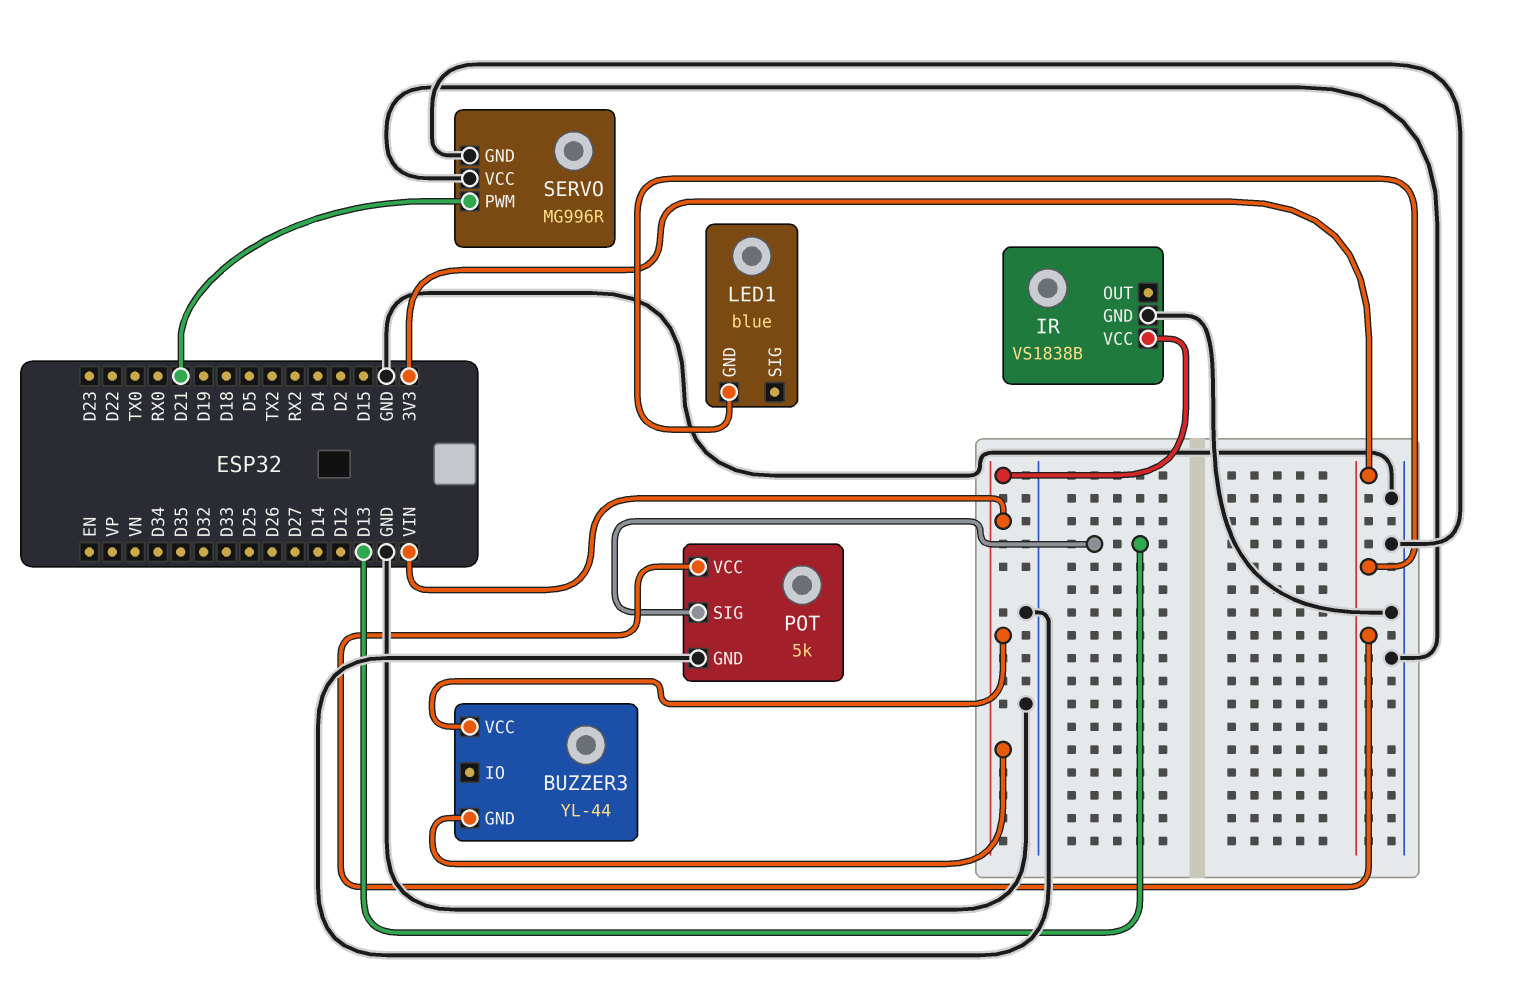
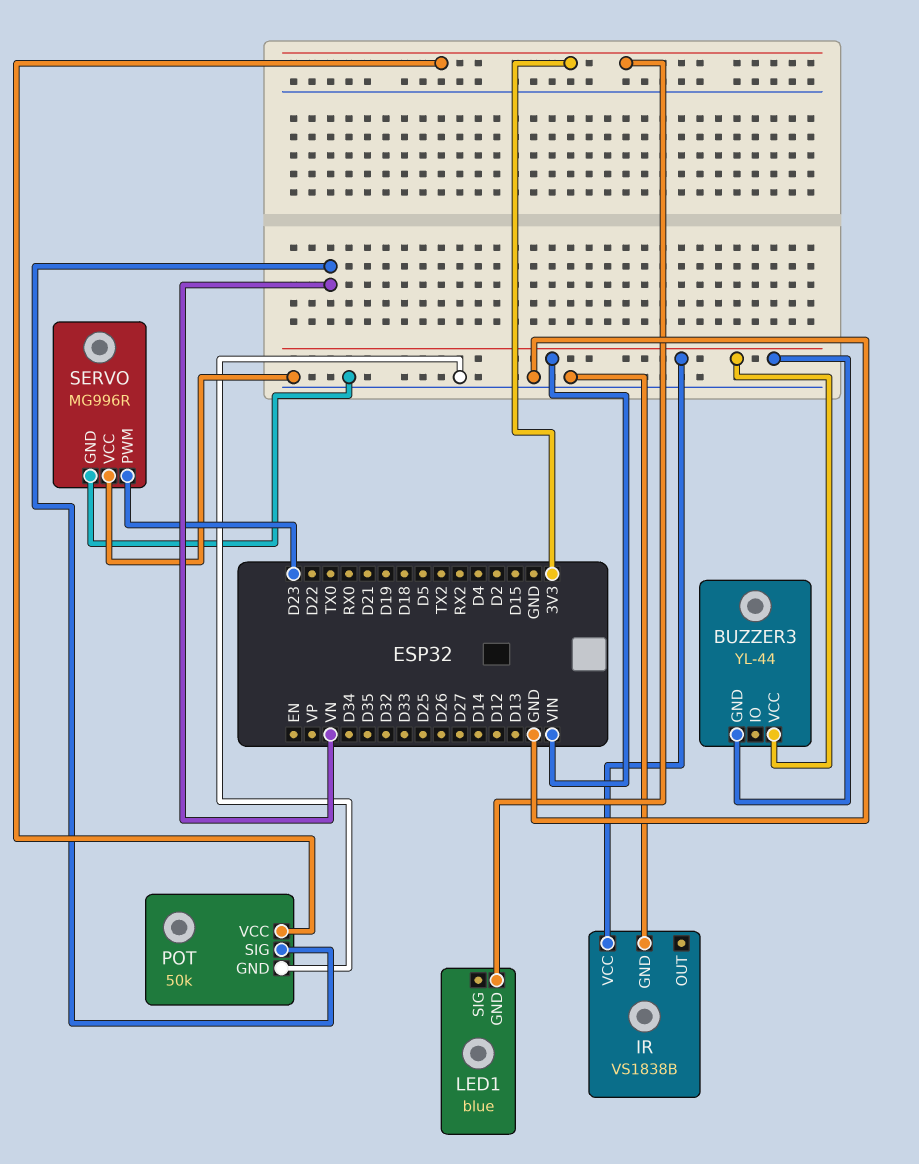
POT: 5k -> 50k
POT pin SIG: D13 -> VN
SERVO pin PWM: D21 -> D23

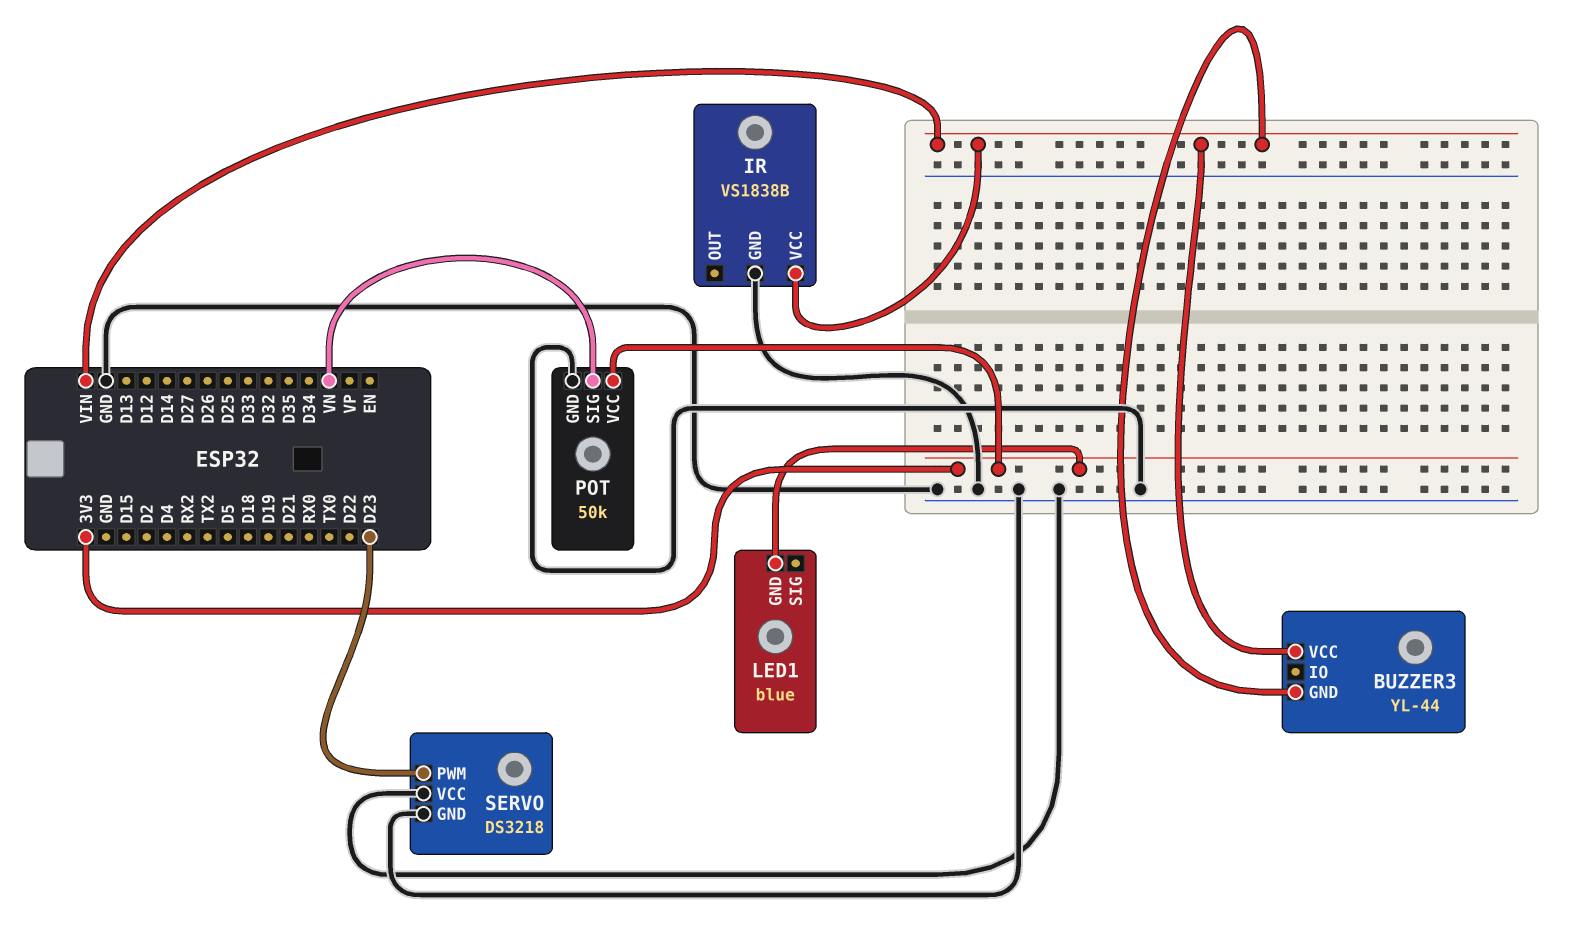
SERVO: MG996R -> DS3218

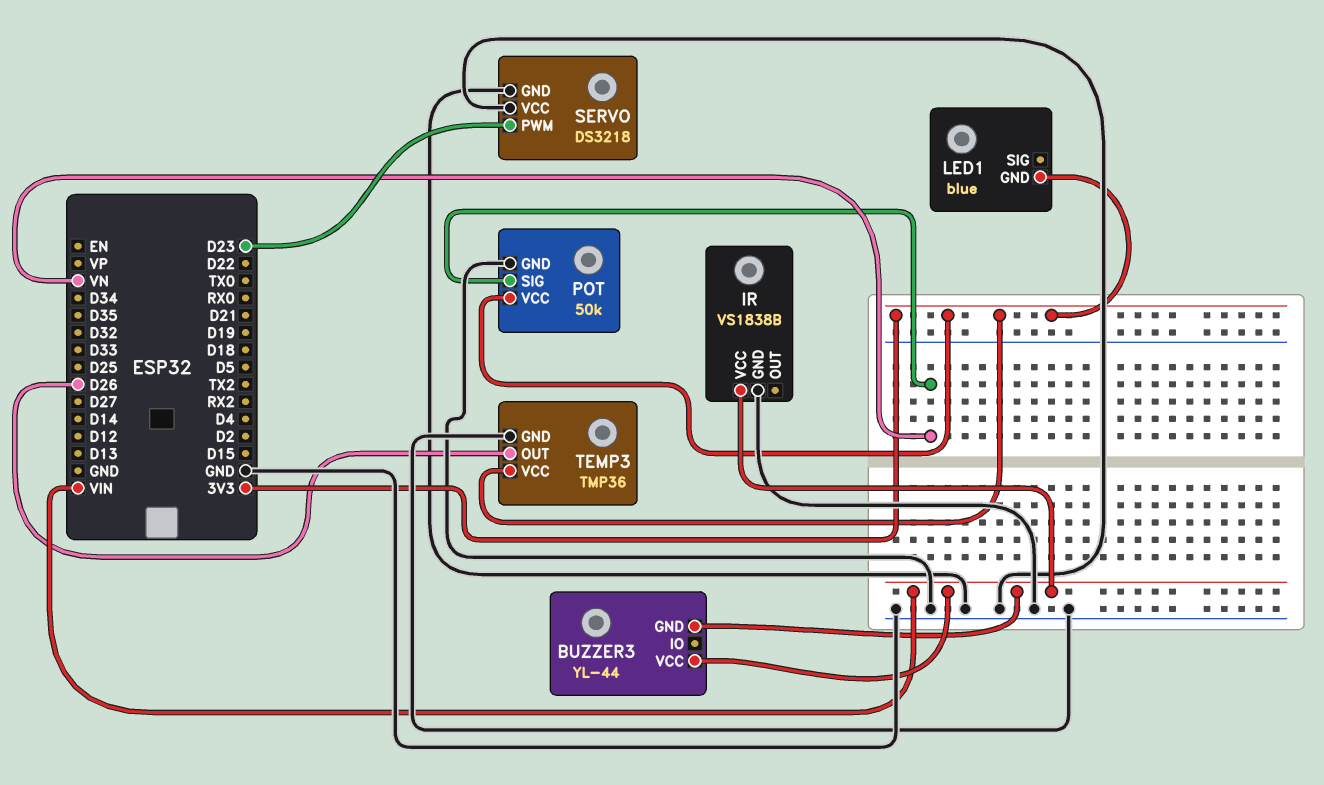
TEMP3: none -> TMP36
TEMP3 pin GND: none -> GND
TEMP3 pin OUT: none -> D26
TEMP3 pin VCC: none -> 3V3

